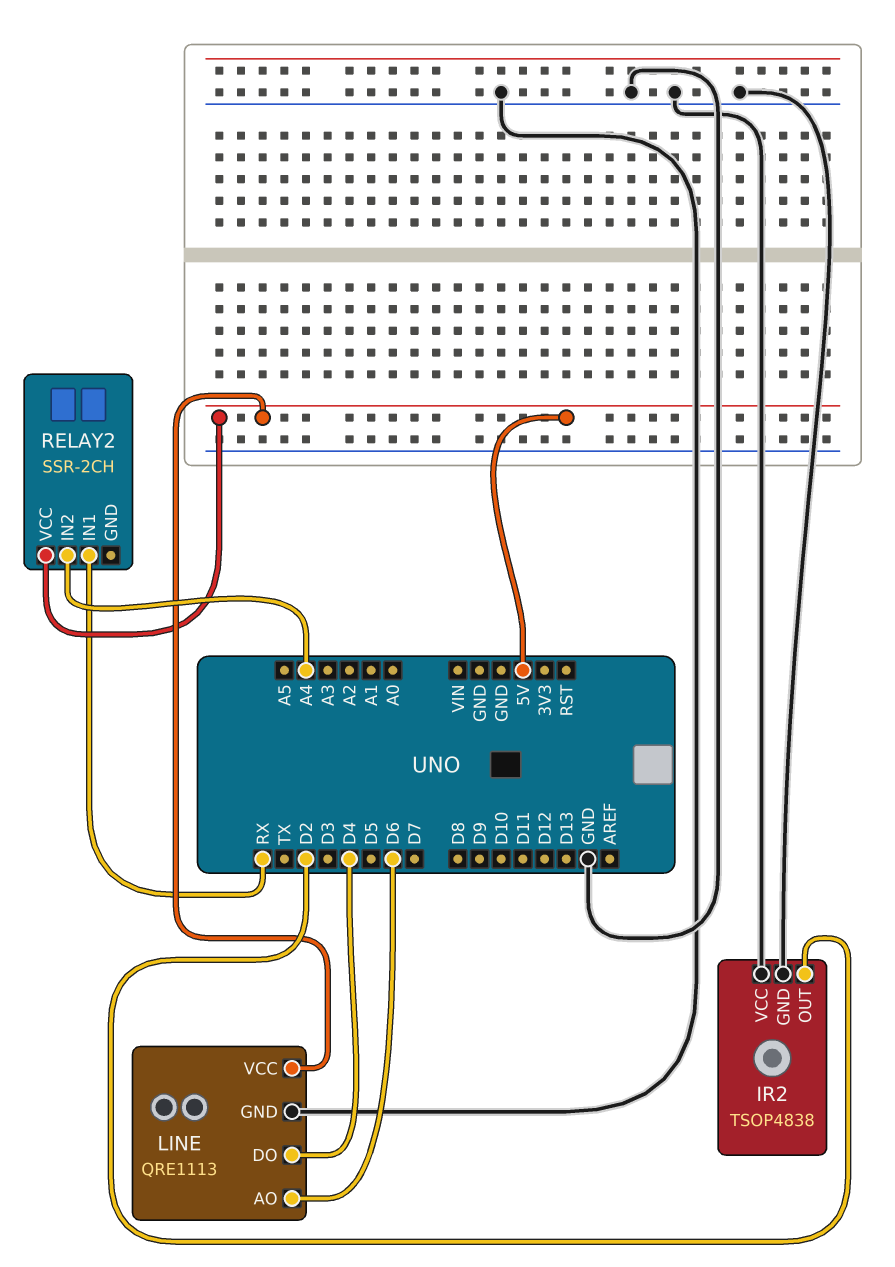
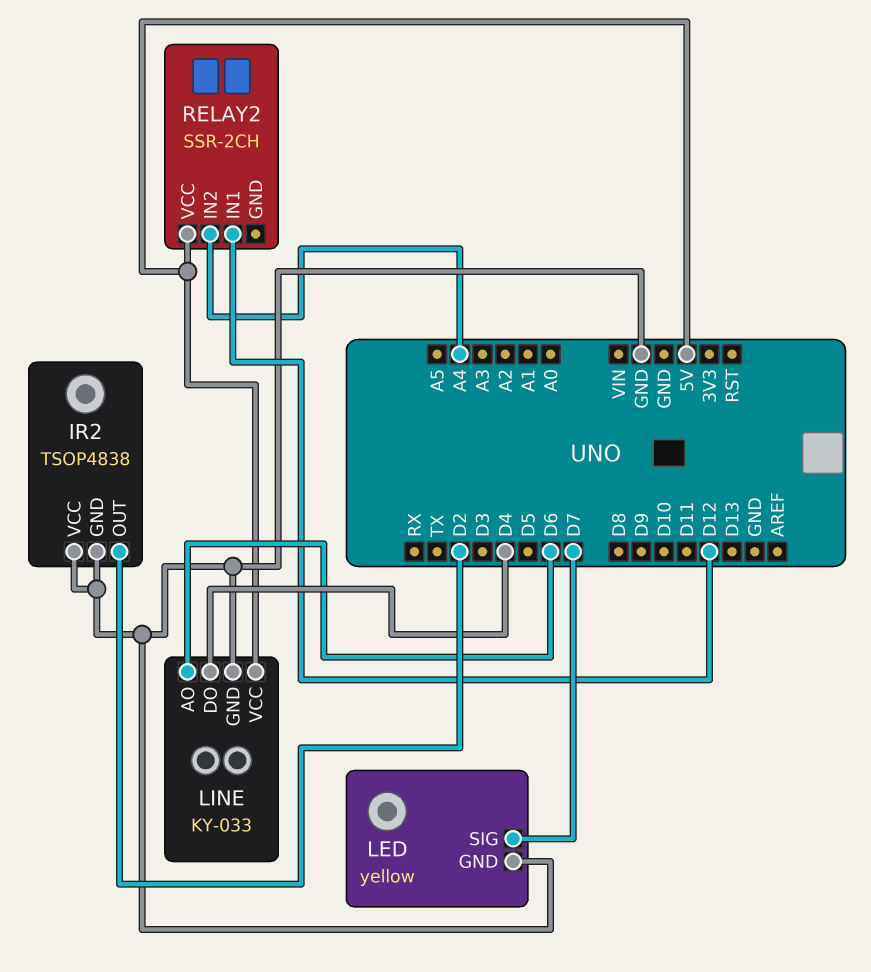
LED: none -> yellow
LED pin GND: none -> GND
LED pin SIG: none -> D7
LINE: QRE1113 -> KY-033
RELAY2 pin IN1: RX -> D12

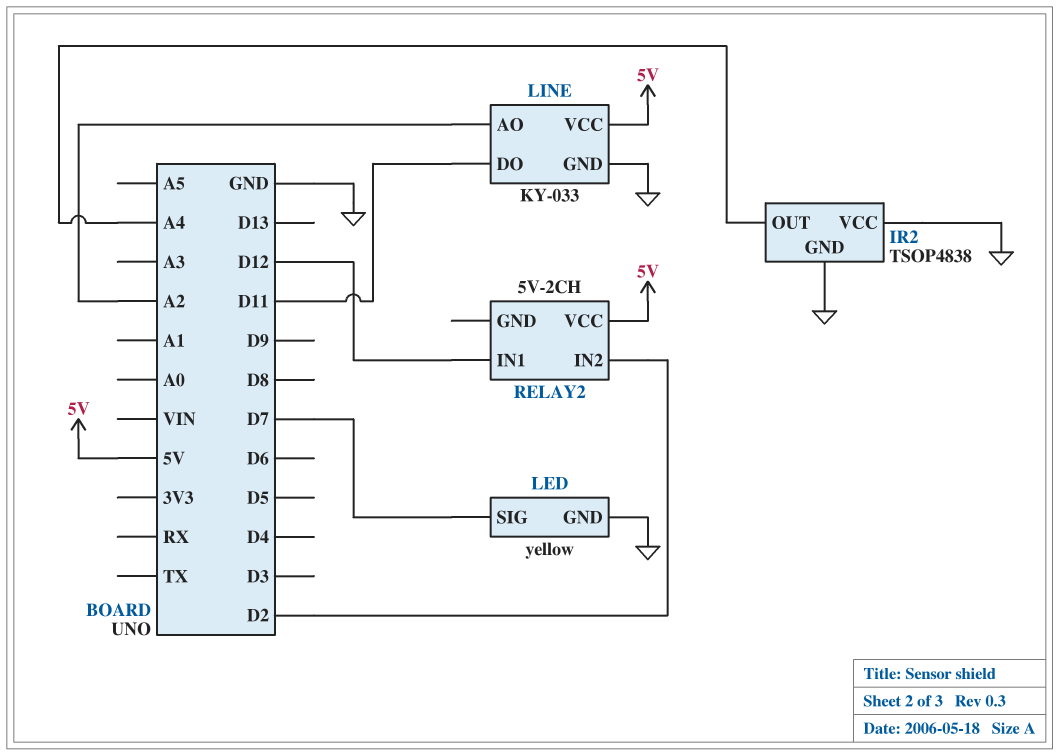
IR2 pin OUT: D2 -> A4
LINE pin AO: D6 -> A2
LINE pin DO: D4 -> D11
RELAY2: SSR-2CH -> 5V-2CH
RELAY2 pin IN2: A4 -> D2

